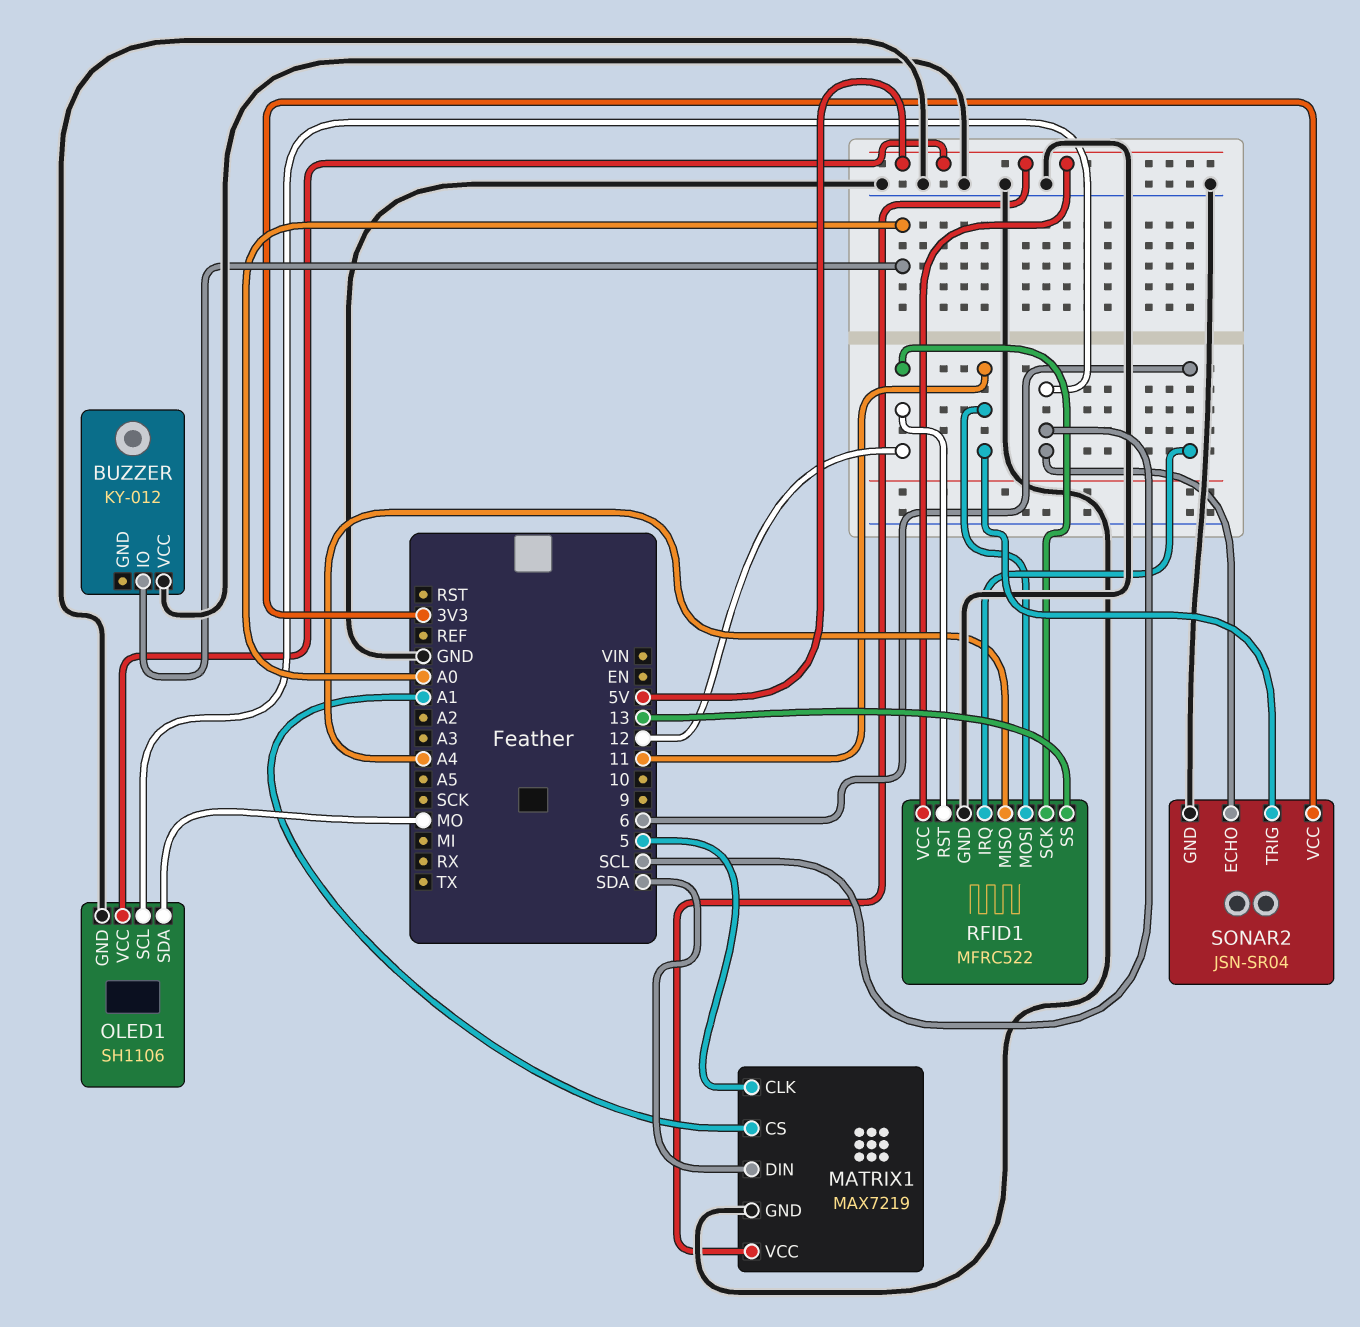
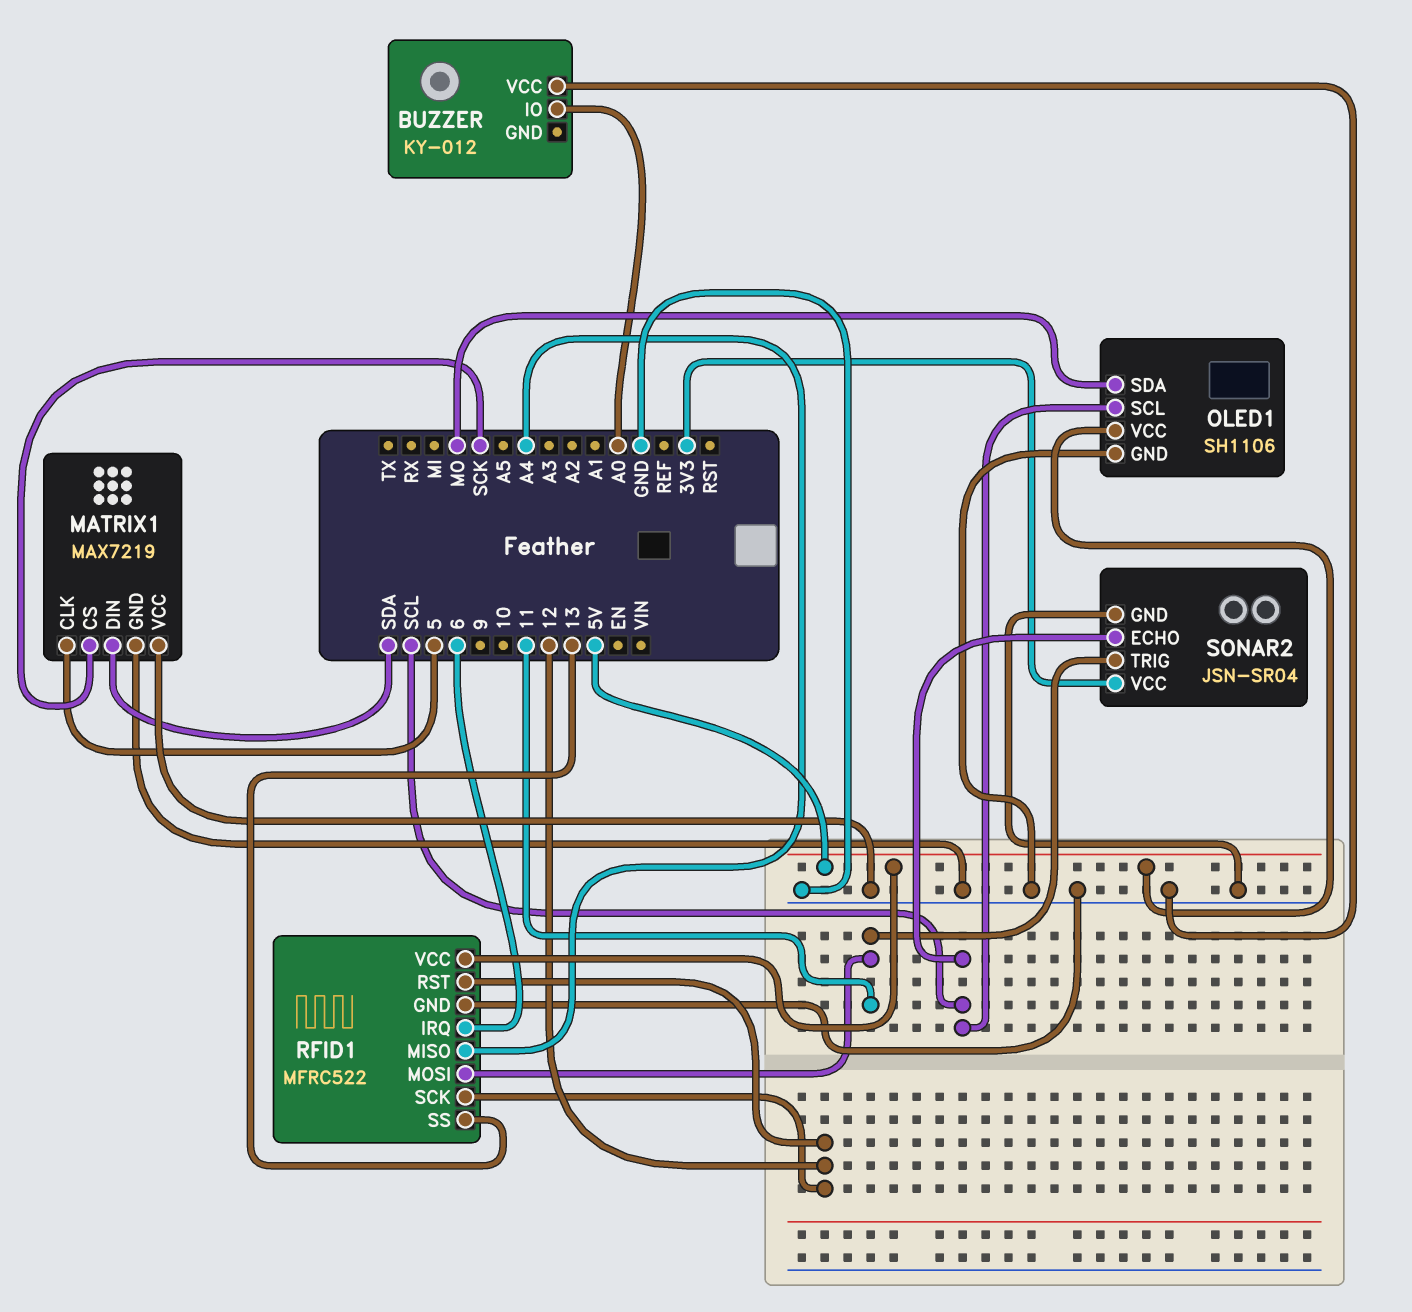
MATRIX1 pin CS: A1 -> SCK
MATRIX1 pin VCC: 5V -> GND

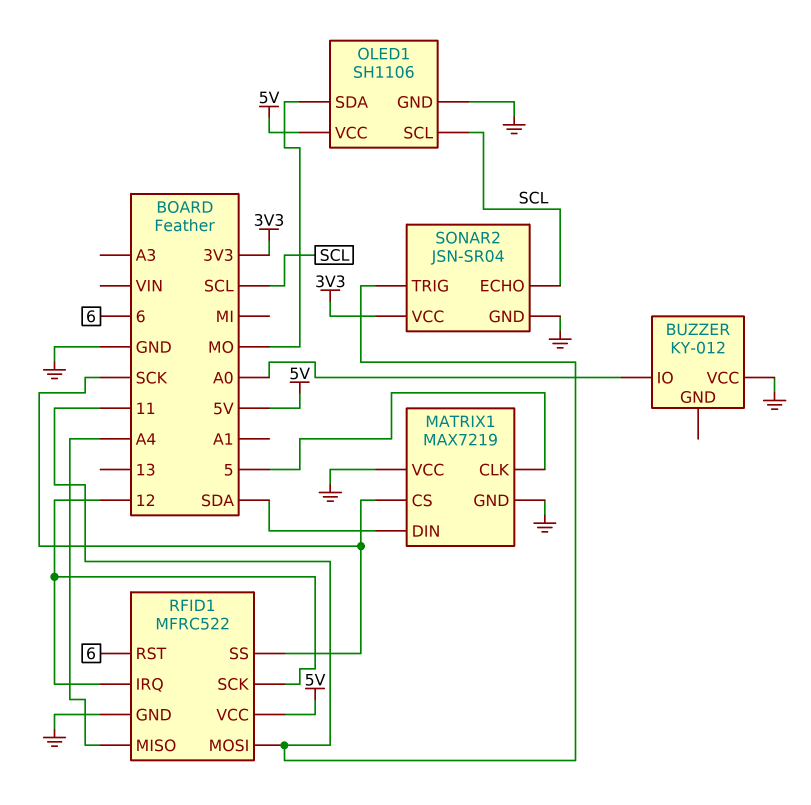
RFID1 pin IRQ: 6 -> 12
RFID1 pin RST: 12 -> 6
RFID1 pin SS: 13 -> SCK

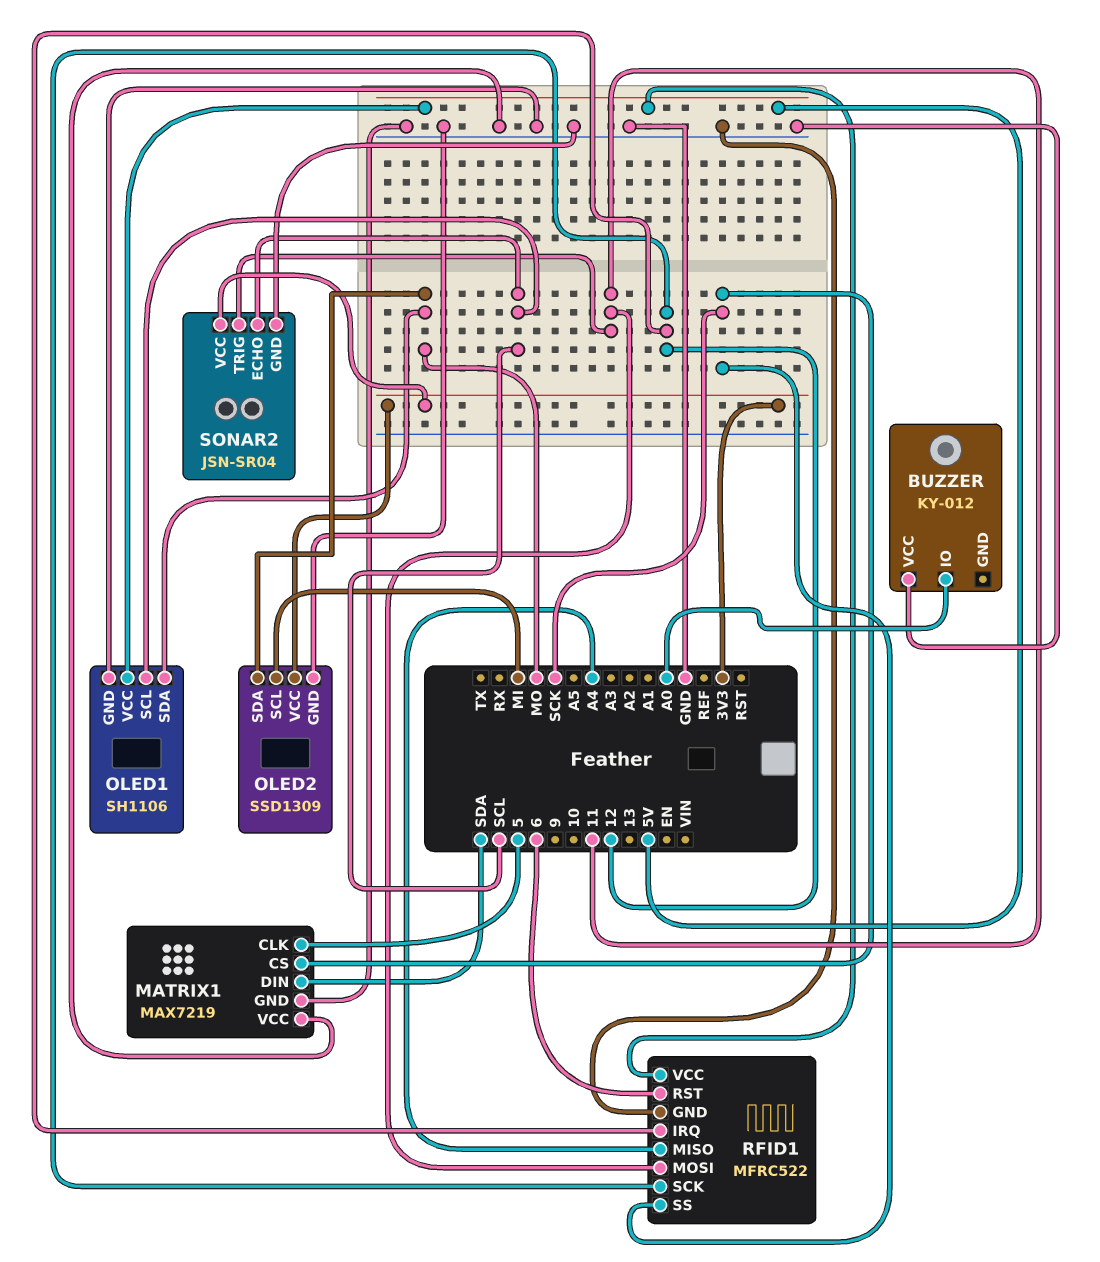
OLED2: none -> SSD1309
OLED2 pin GND: none -> GND
OLED2 pin SCL: none -> MI
OLED2 pin SDA: none -> MO
OLED2 pin VCC: none -> 3V3

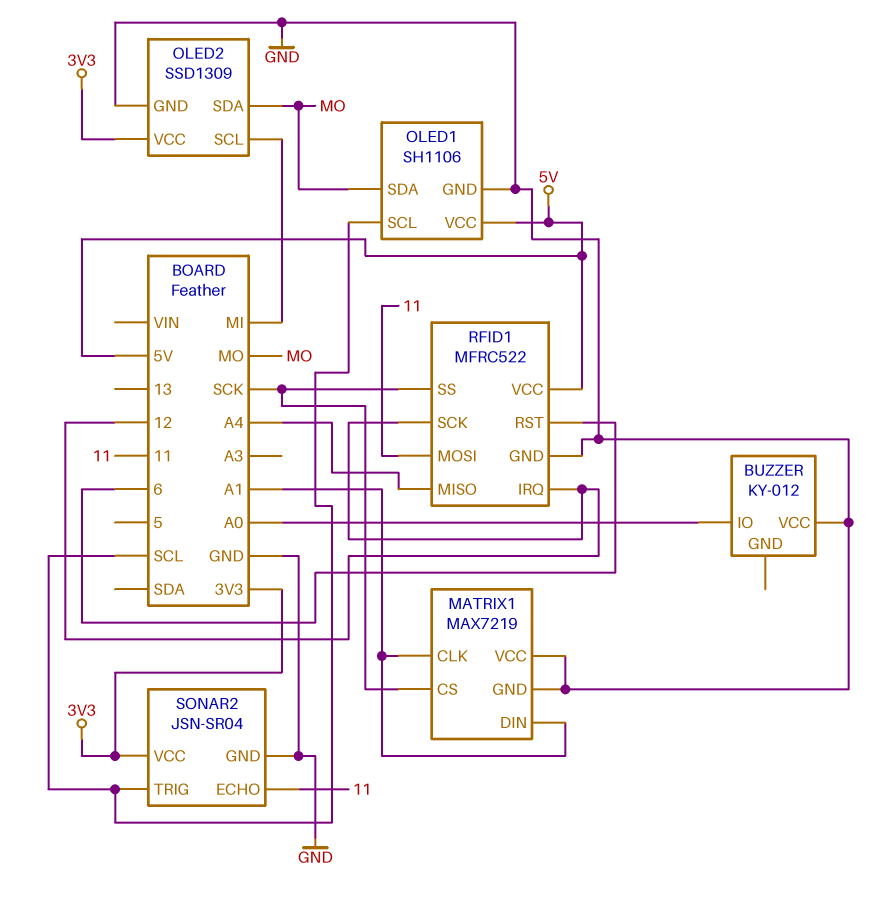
MATRIX1 pin CLK: 5 -> A1
MATRIX1 pin DIN: SDA -> A1
SONAR2 pin ECHO: SCL -> 11
SONAR2 pin TRIG: 11 -> SCL

